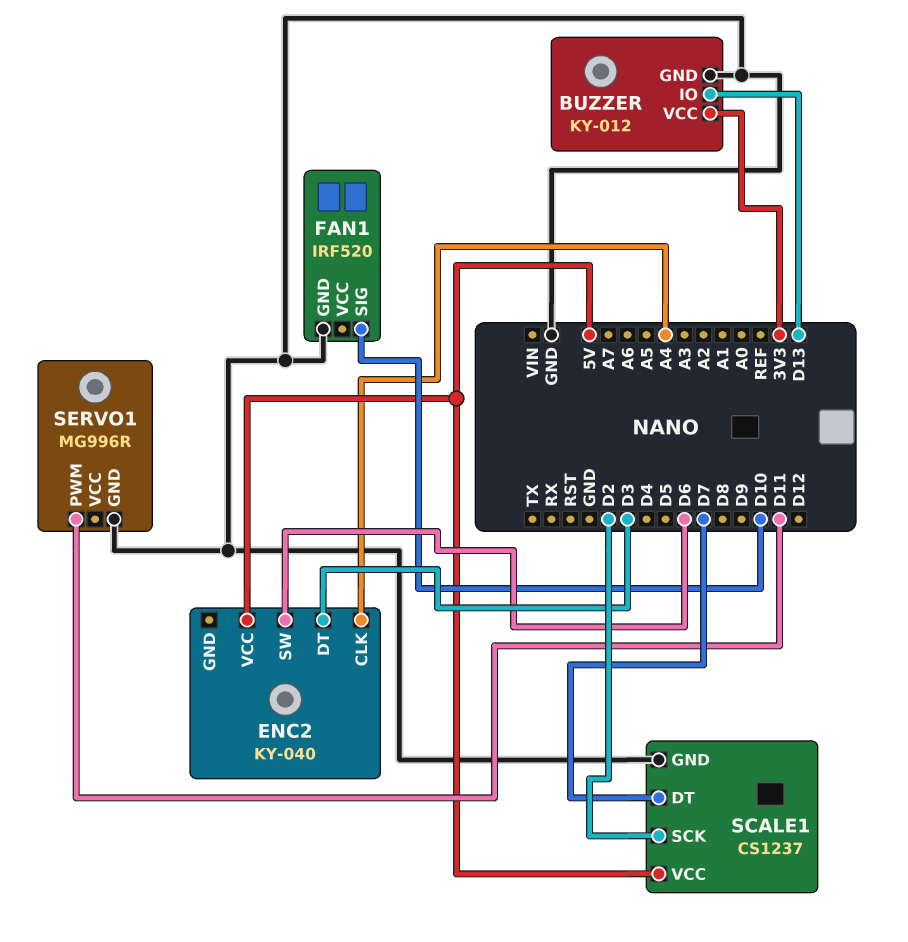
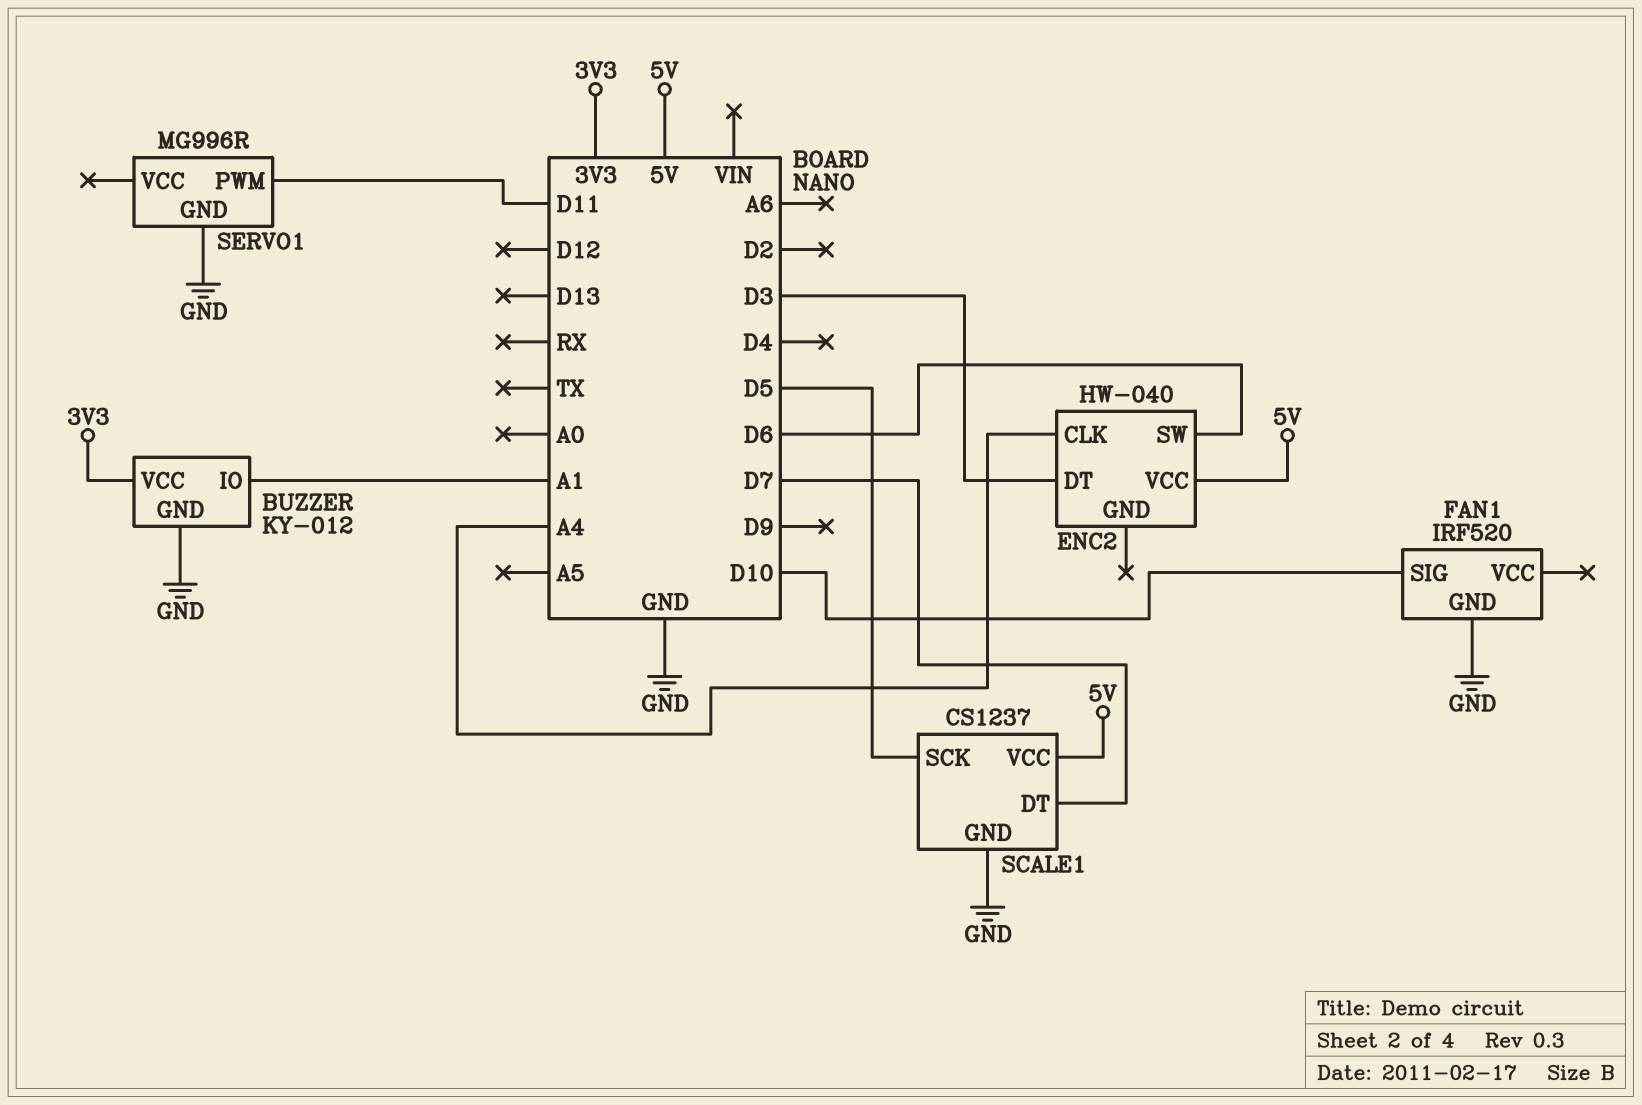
BUZZER pin IO: D13 -> A1
ENC2: KY-040 -> HW-040
SCALE1 pin SCK: D2 -> D5

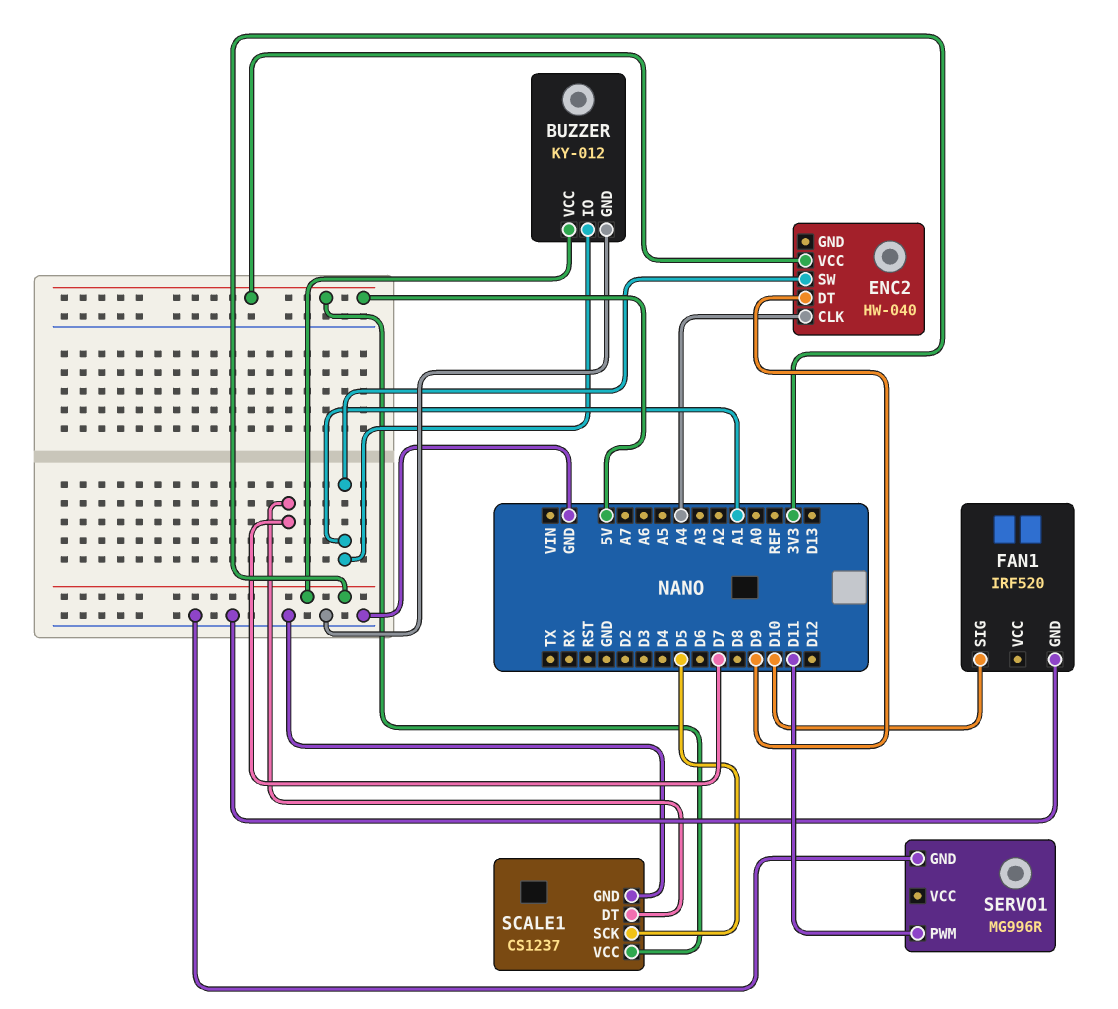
ENC2 pin DT: D3 -> D9
ENC2 pin SW: D6 -> A1

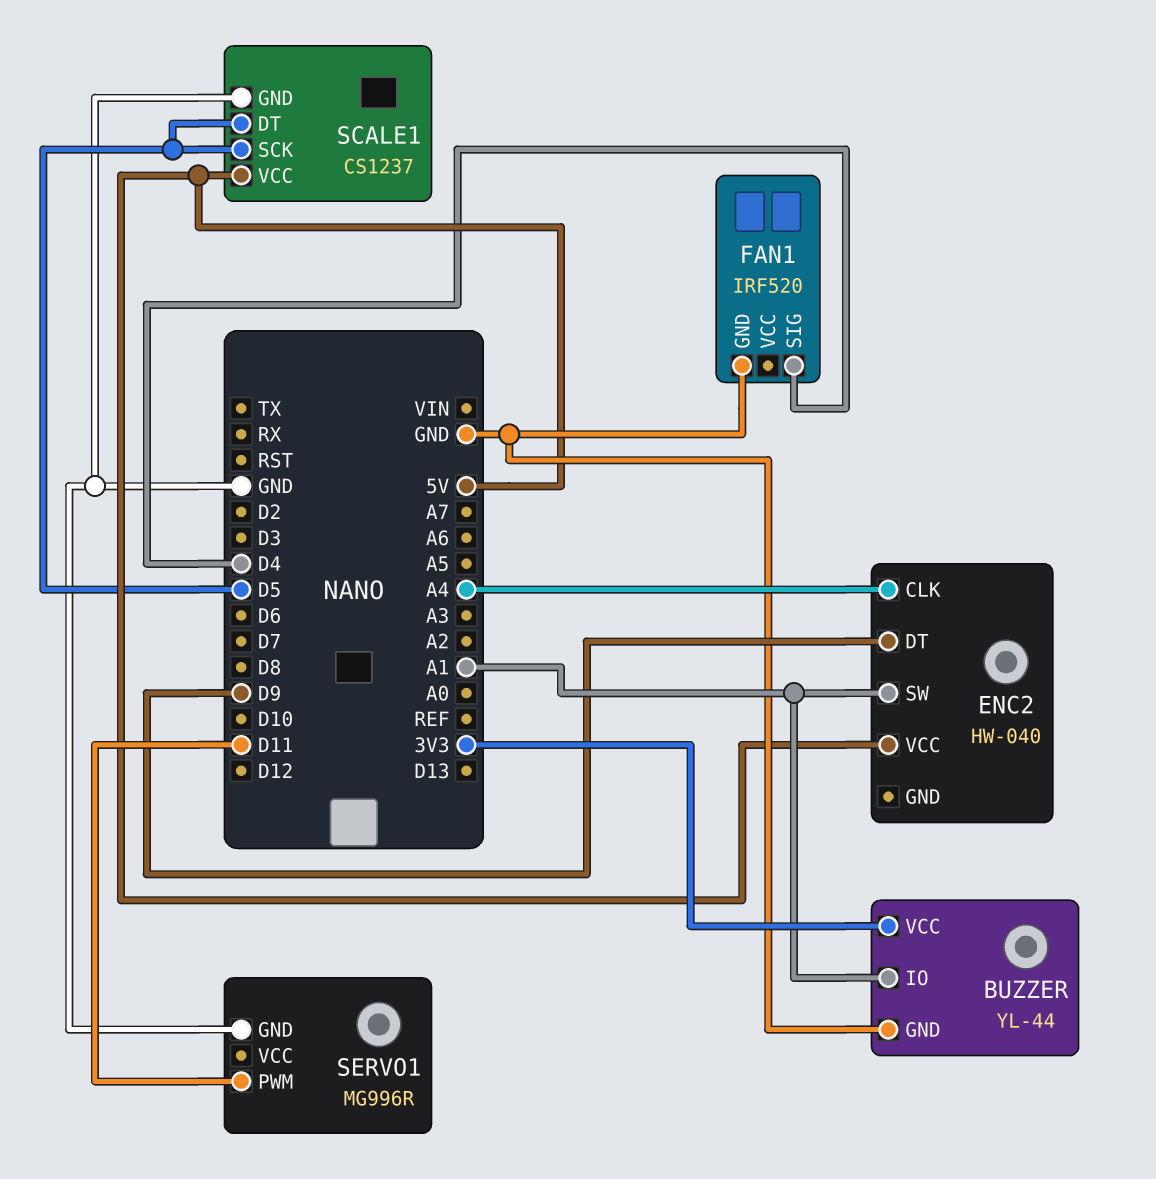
BUZZER: KY-012 -> YL-44
FAN1 pin SIG: D10 -> D4
SCALE1 pin DT: D7 -> D5

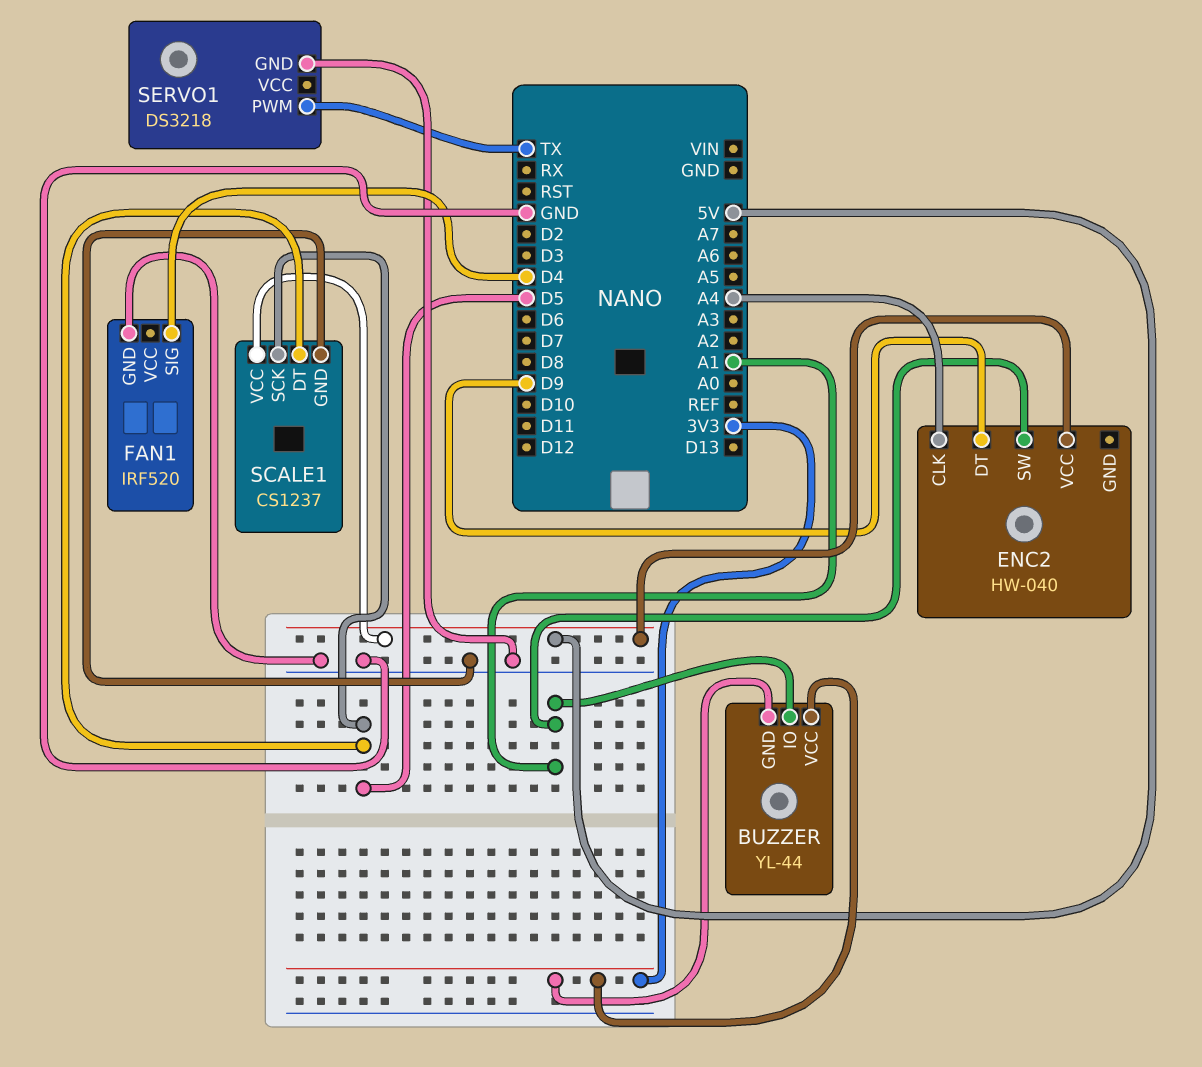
BUZZER pin GND: GND -> 3V3
SERVO1: MG996R -> DS3218
SERVO1 pin PWM: D11 -> TX

